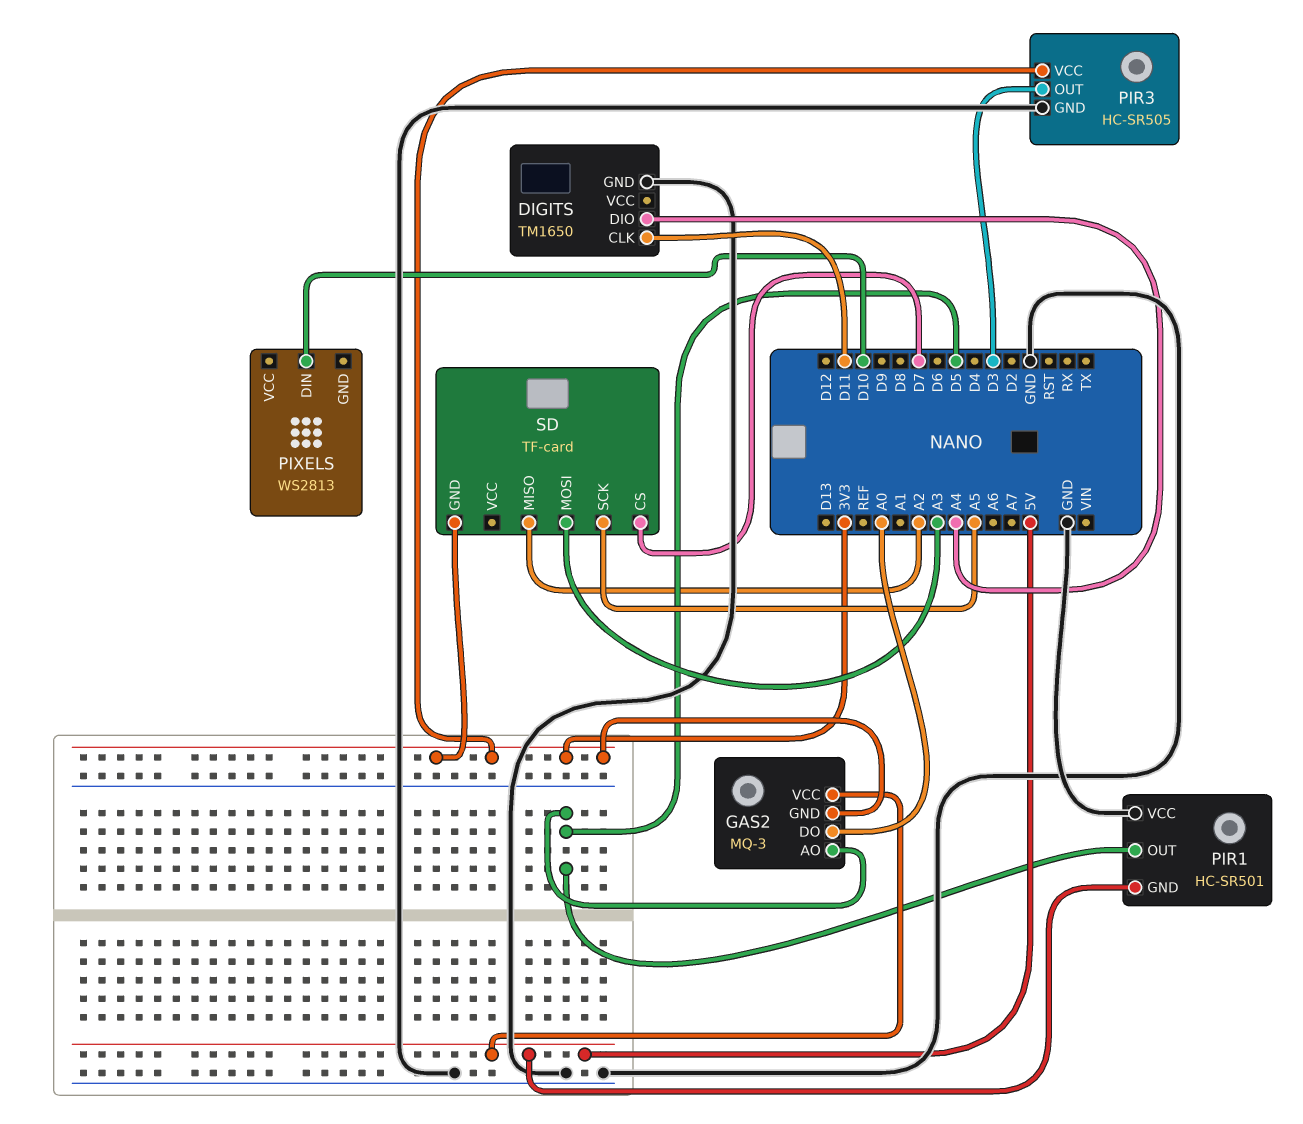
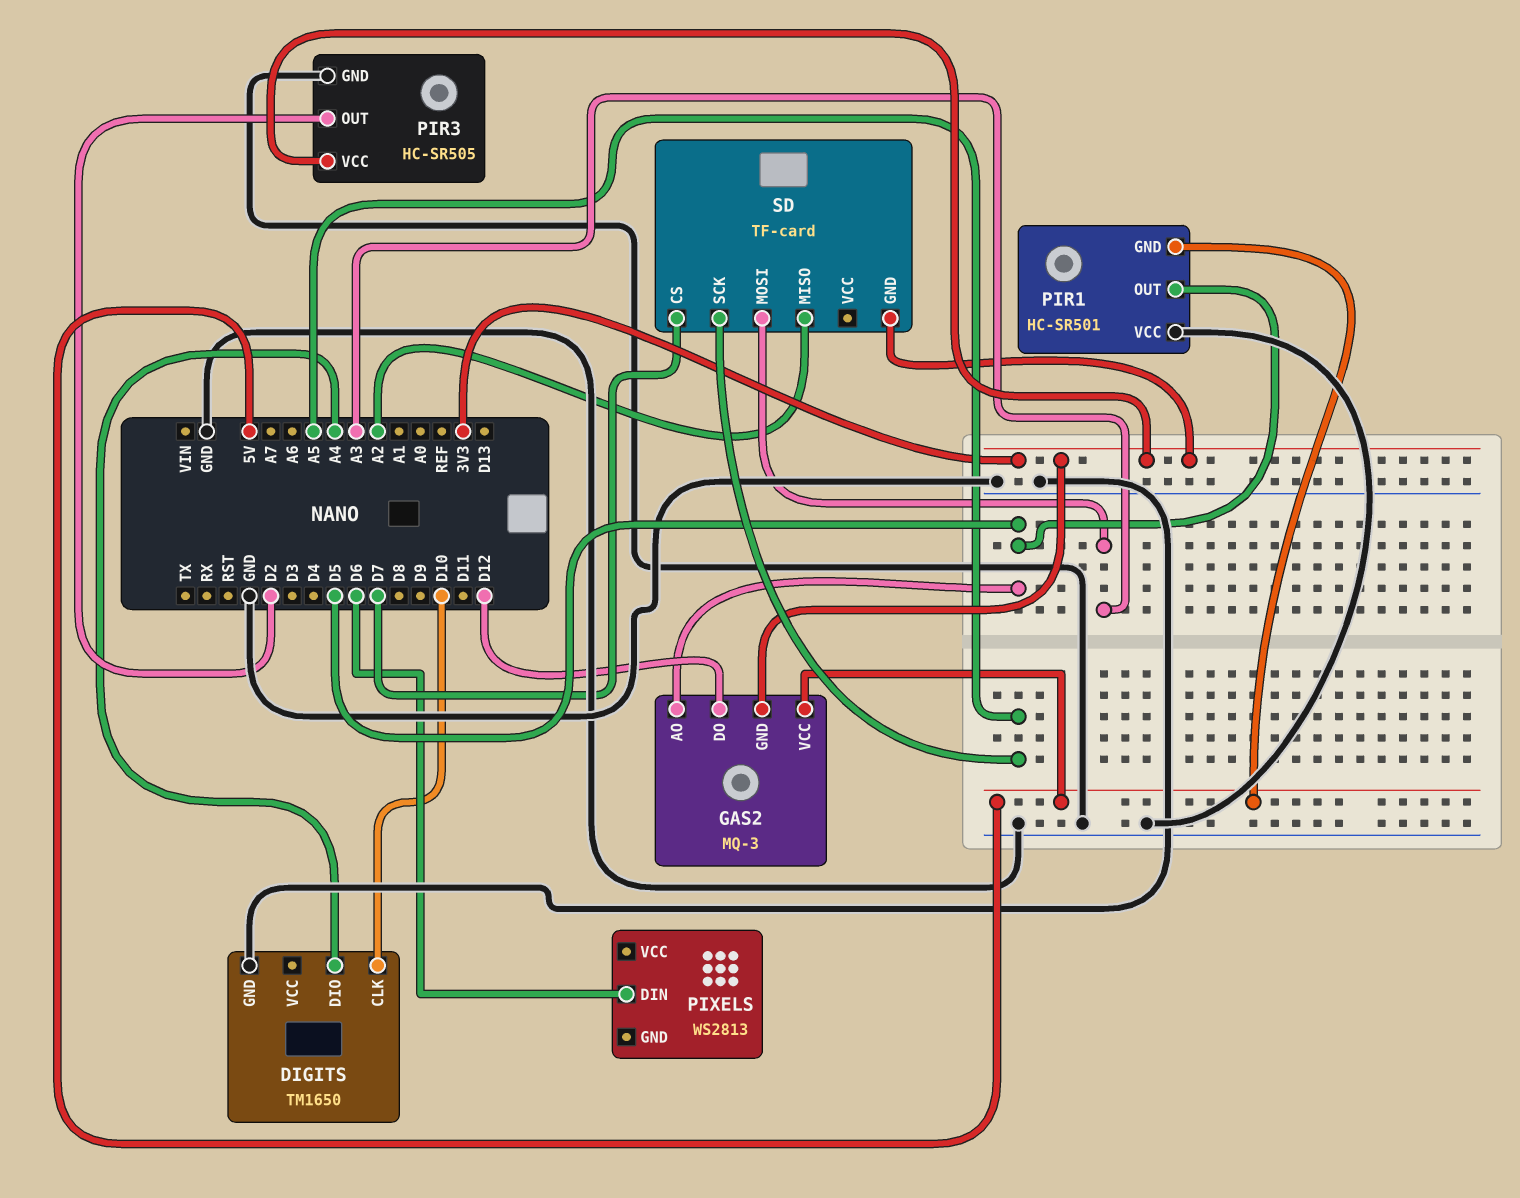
DIGITS pin CLK: D11 -> D10
GAS2 pin DO: A0 -> D12
PIR3 pin OUT: D3 -> D2
PIXELS pin DIN: D10 -> D6

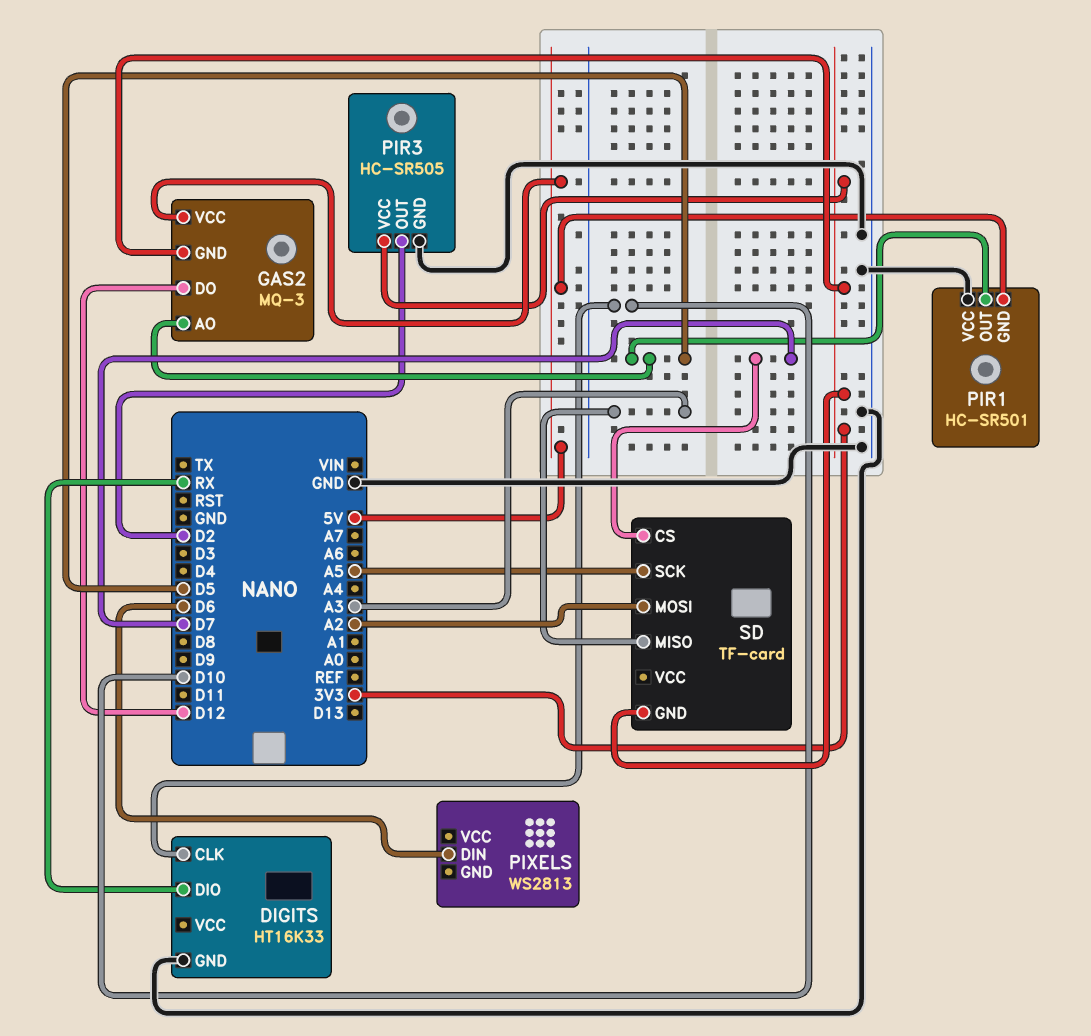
DIGITS: TM1650 -> HT16K33
DIGITS pin DIO: A4 -> RX
SD pin MISO: A2 -> A3
SD pin MOSI: A3 -> A2

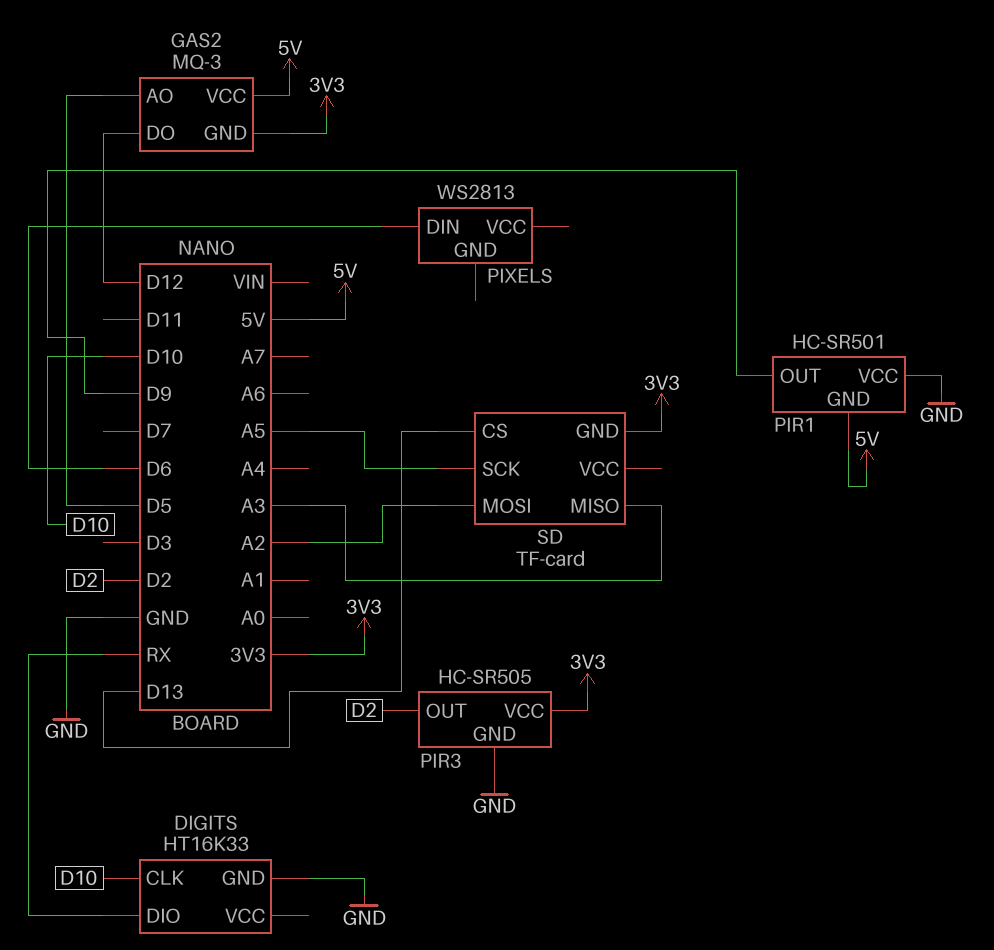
PIR1 pin OUT: D5 -> D9
SD pin CS: D7 -> D13

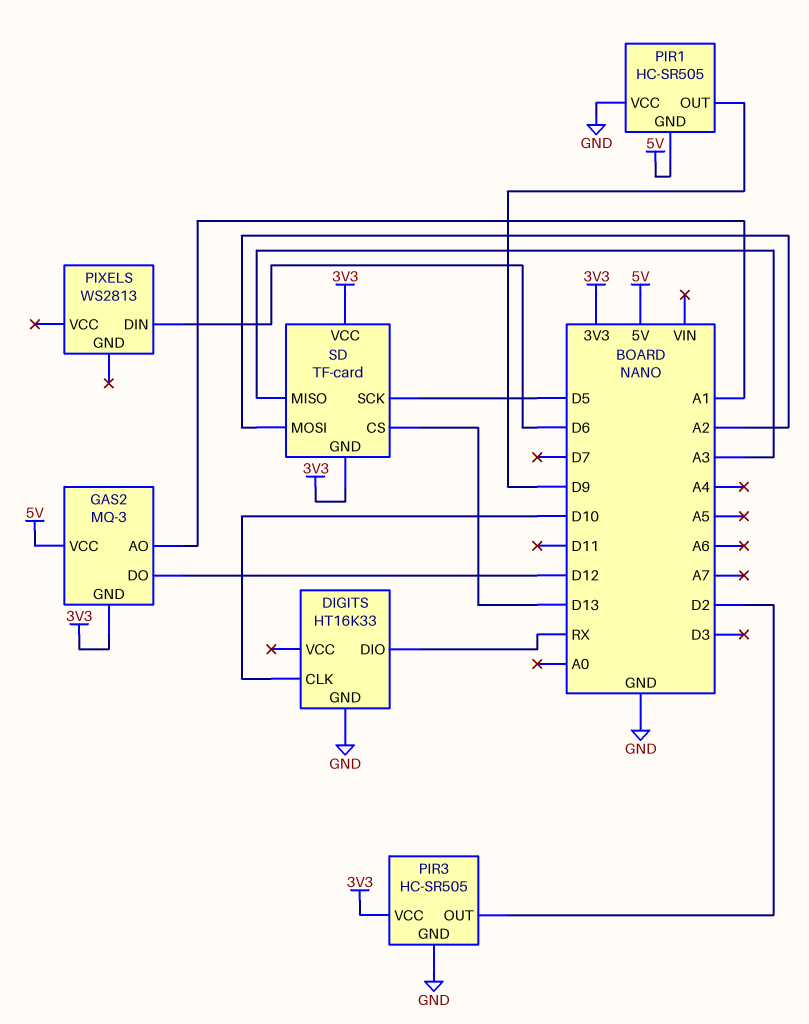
GAS2 pin AO: D5 -> A1
PIR1: HC-SR501 -> HC-SR505
SD pin SCK: A5 -> D5
SD pin VCC: none -> 3V3

